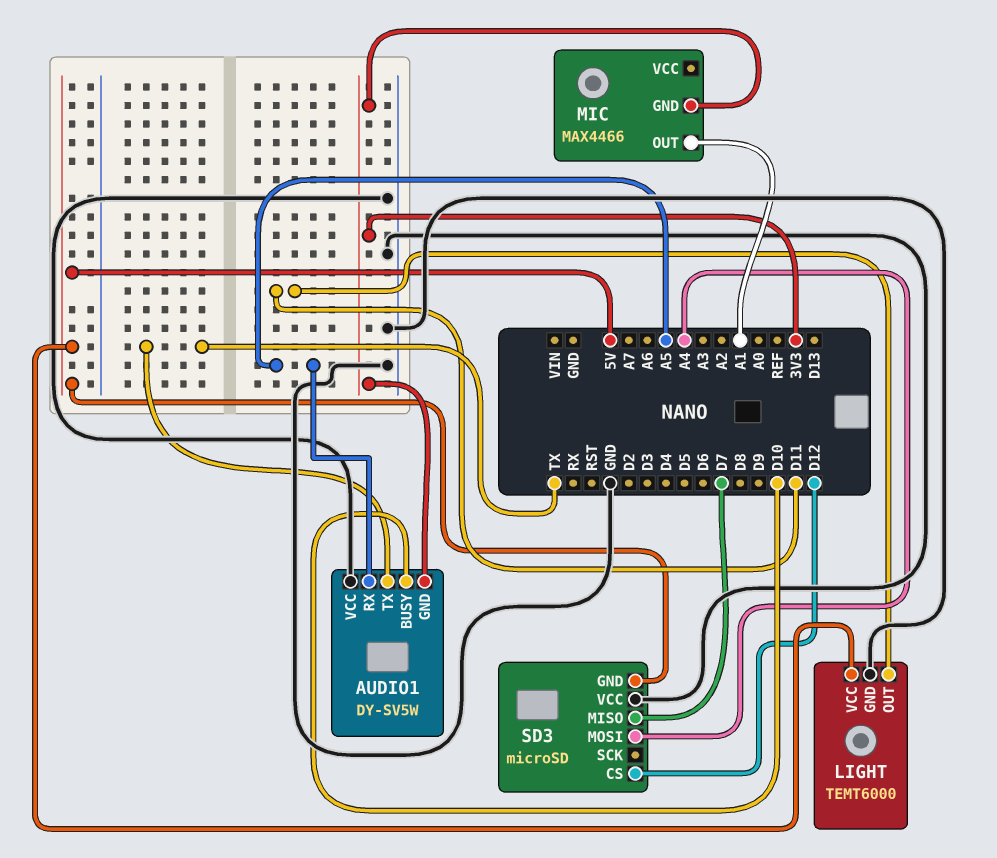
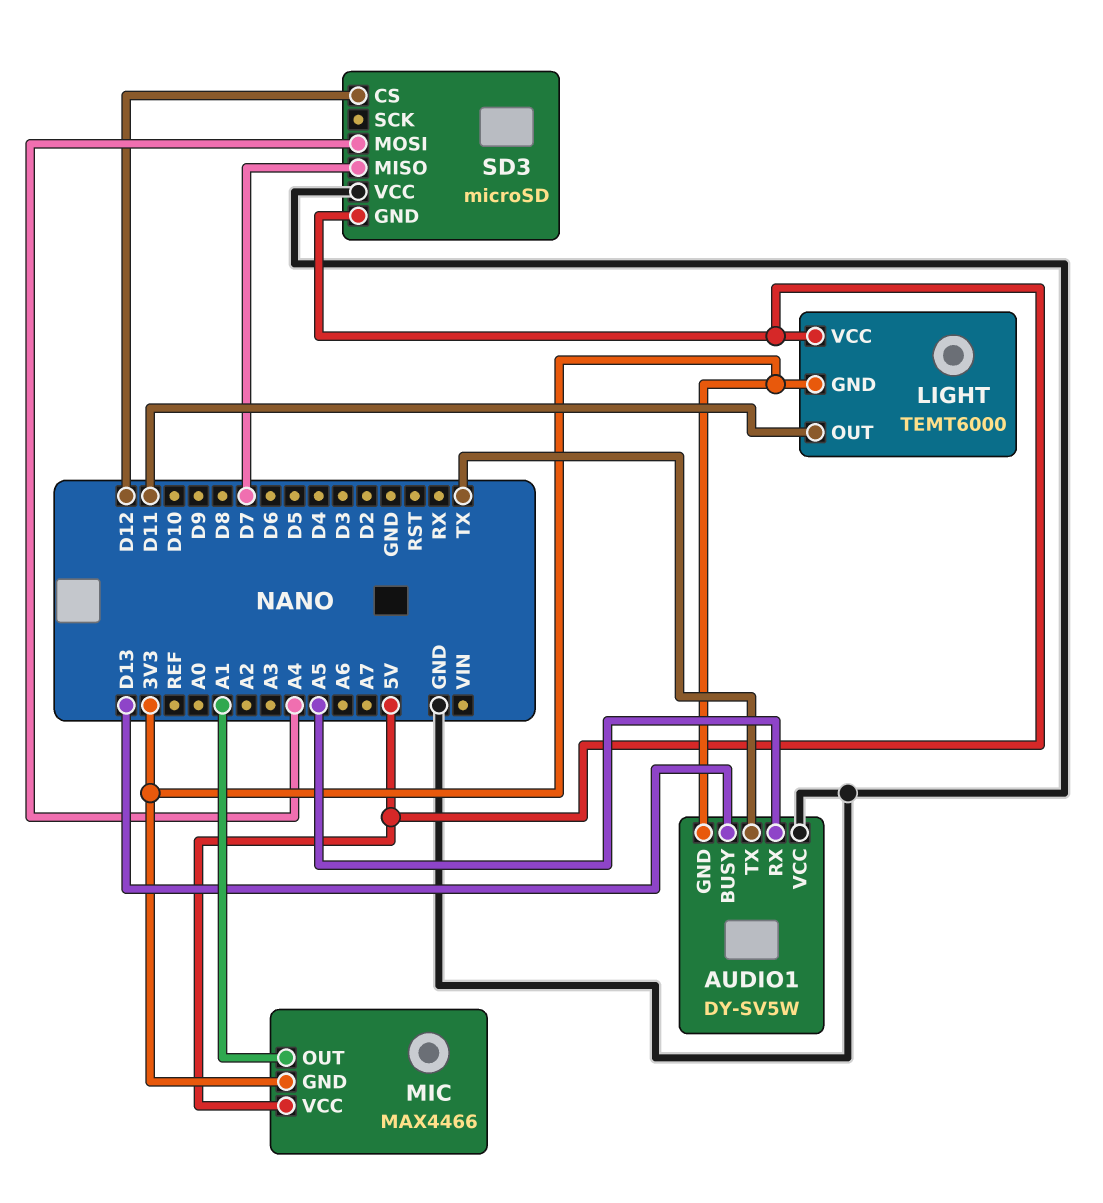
AUDIO1 pin BUSY: D10 -> D13
LIGHT pin GND: GND -> 3V3
MIC pin VCC: none -> 5V

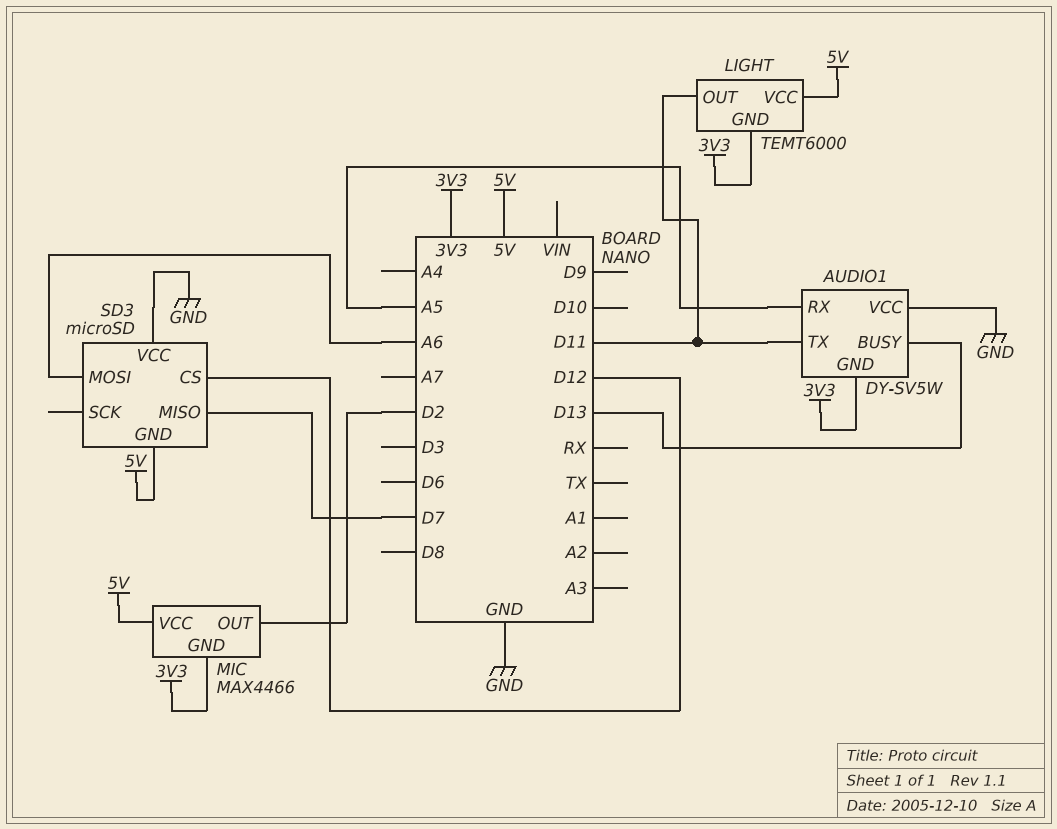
AUDIO1 pin TX: TX -> D11
MIC pin OUT: A1 -> D2
SD3 pin MOSI: A4 -> A6

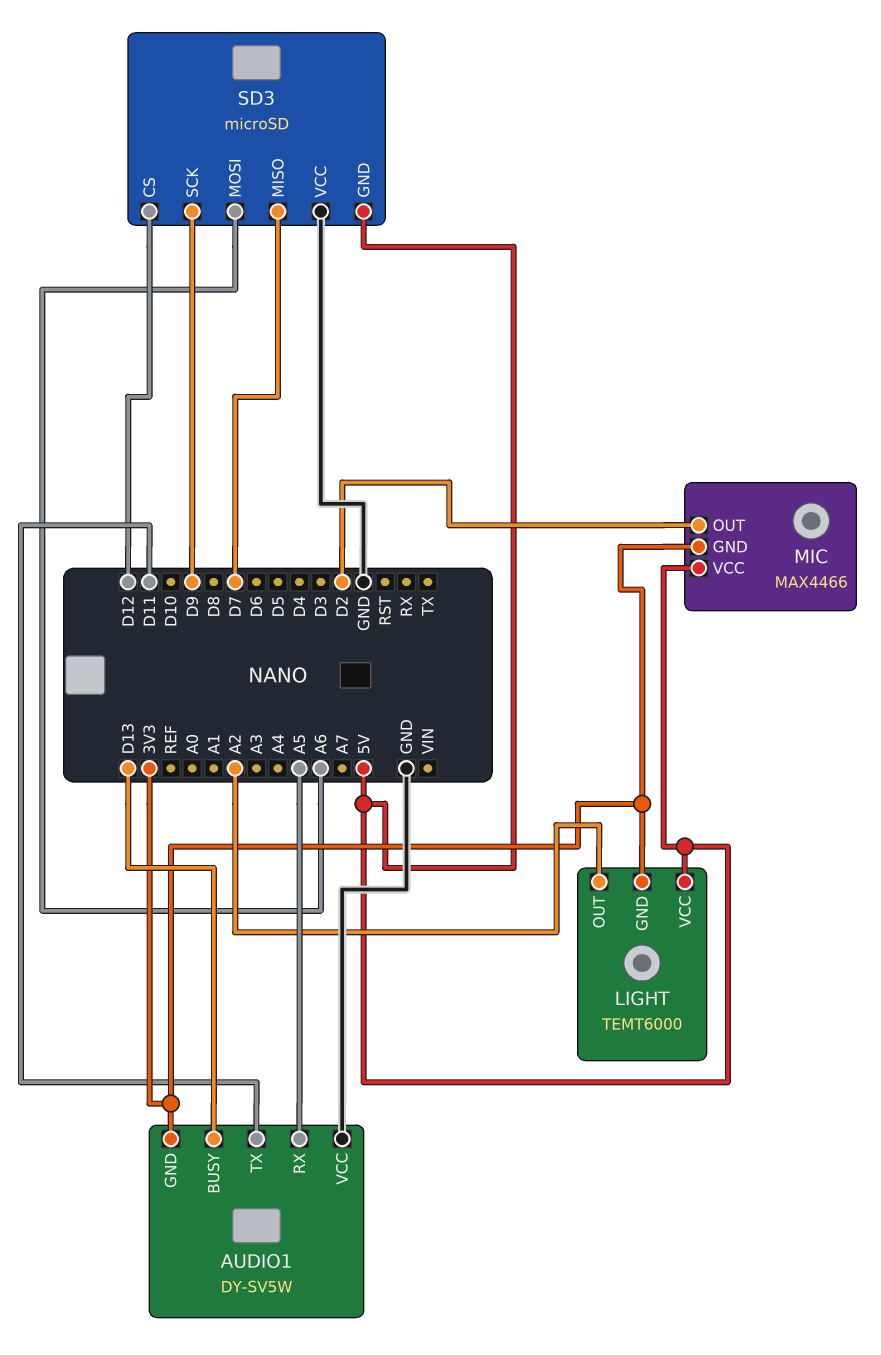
LIGHT pin OUT: D11 -> A2
SD3 pin SCK: none -> D9

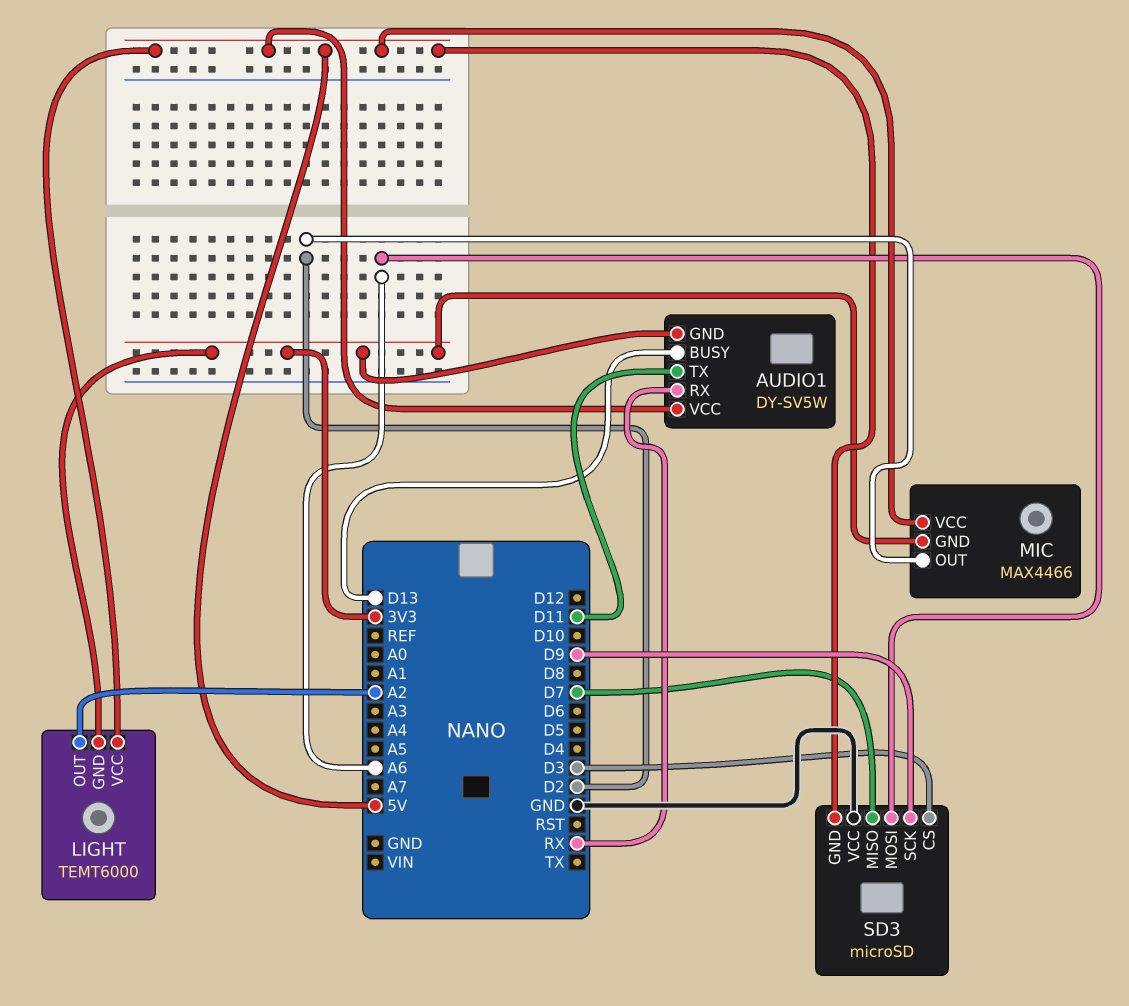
AUDIO1 pin RX: A5 -> RX
AUDIO1 pin VCC: GND -> 5V
SD3 pin CS: D12 -> D3

